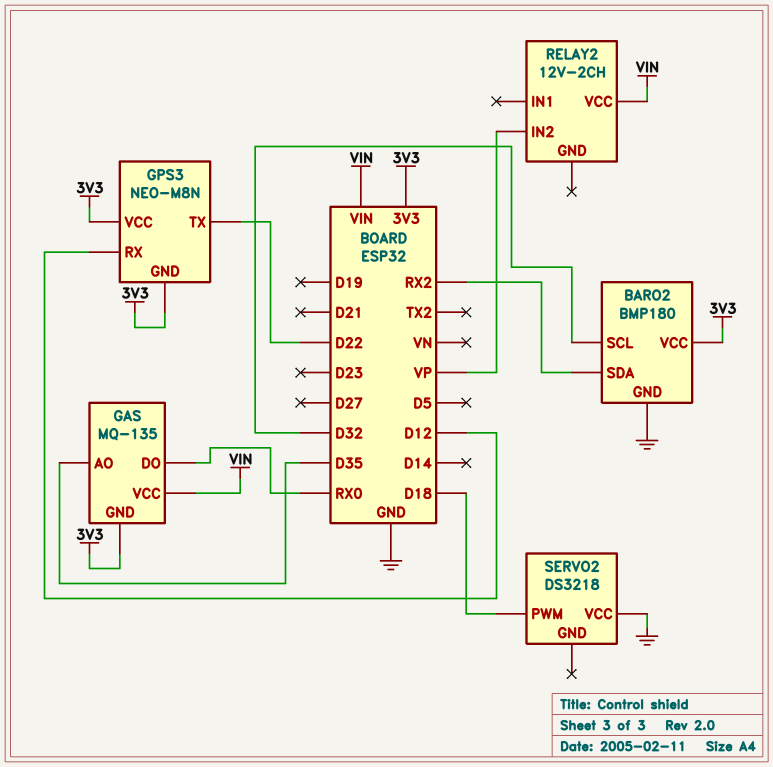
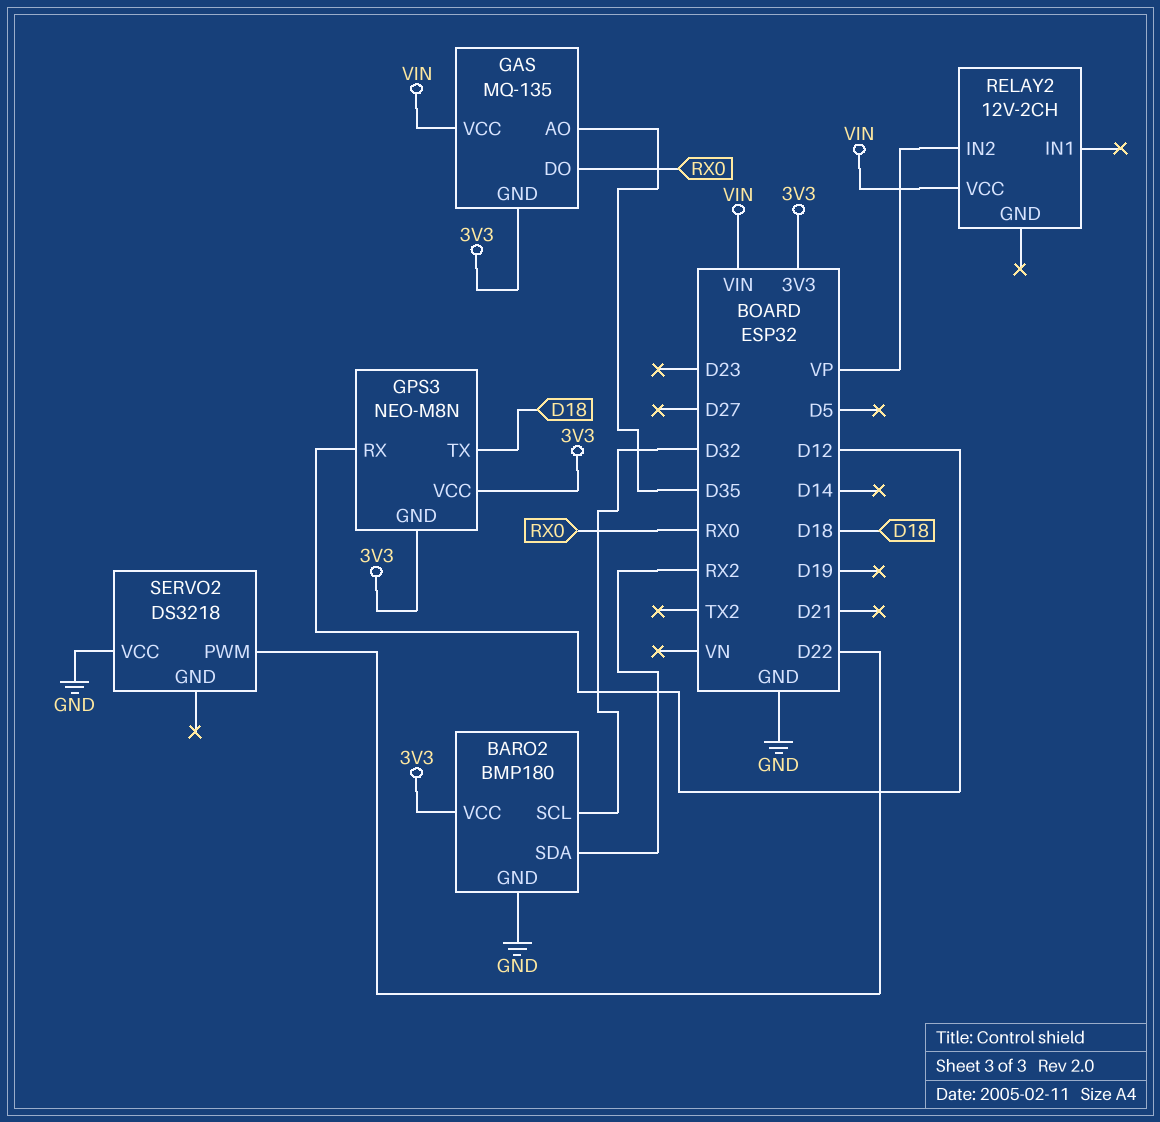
GPS3 pin TX: D22 -> D18
SERVO2 pin PWM: D18 -> D22

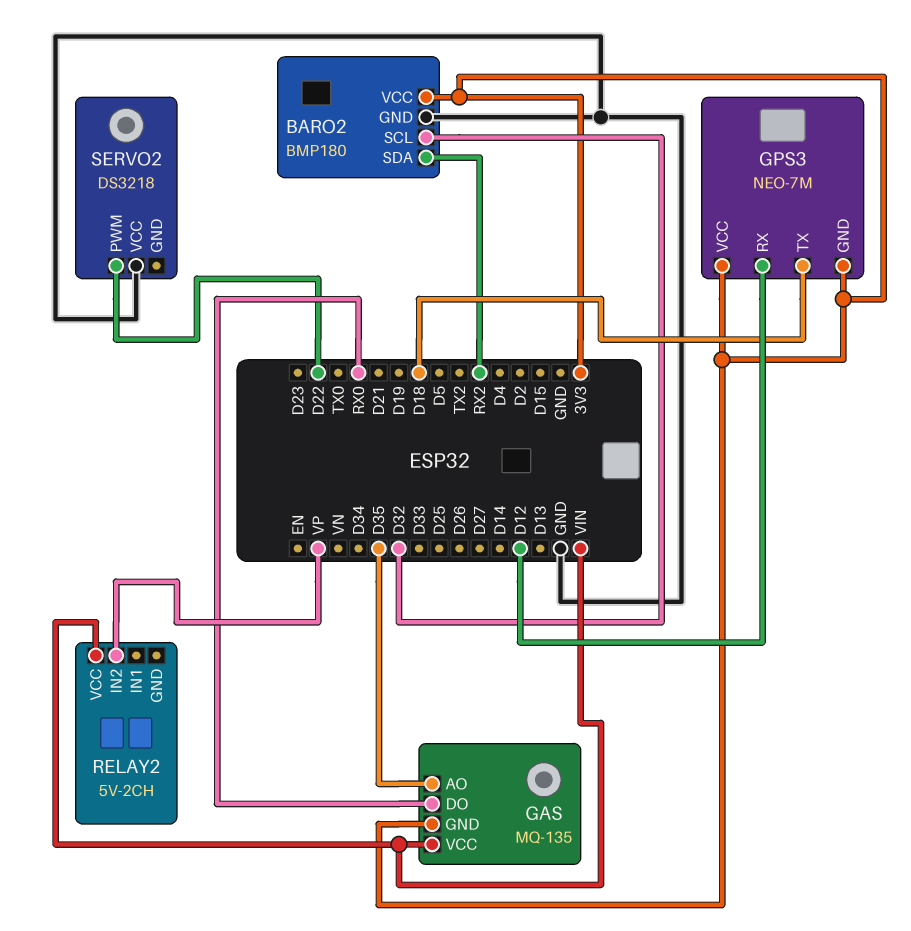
GPS3: NEO-M8N -> NEO-7M
RELAY2: 12V-2CH -> 5V-2CH

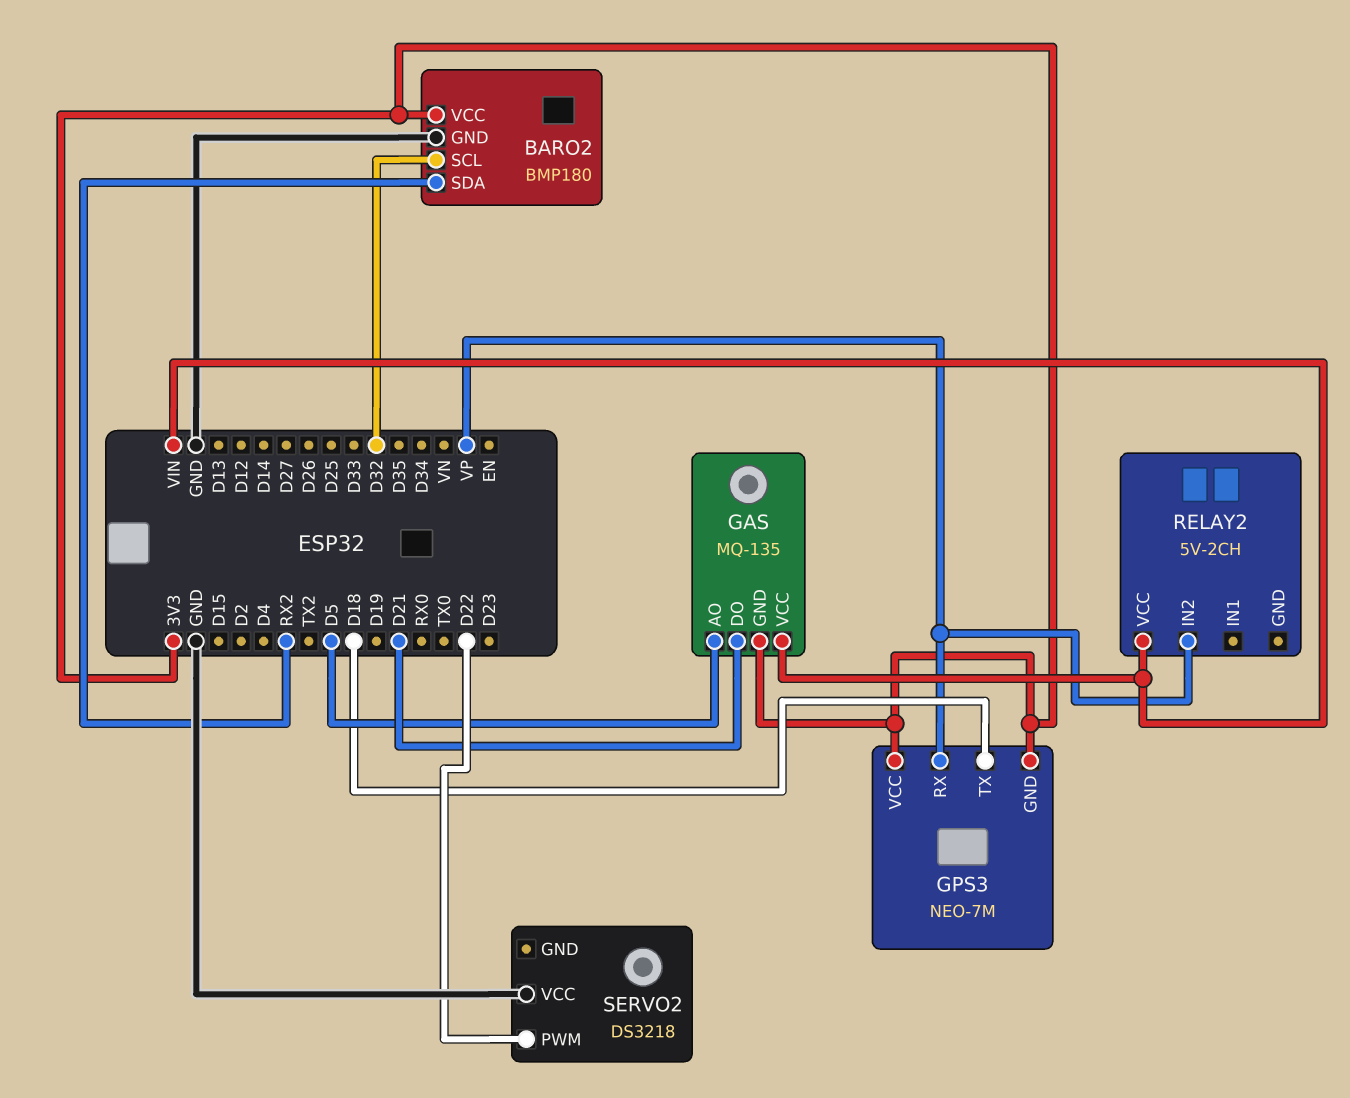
GAS pin AO: D35 -> D5
GAS pin DO: RX0 -> D21
GPS3 pin RX: D12 -> VP

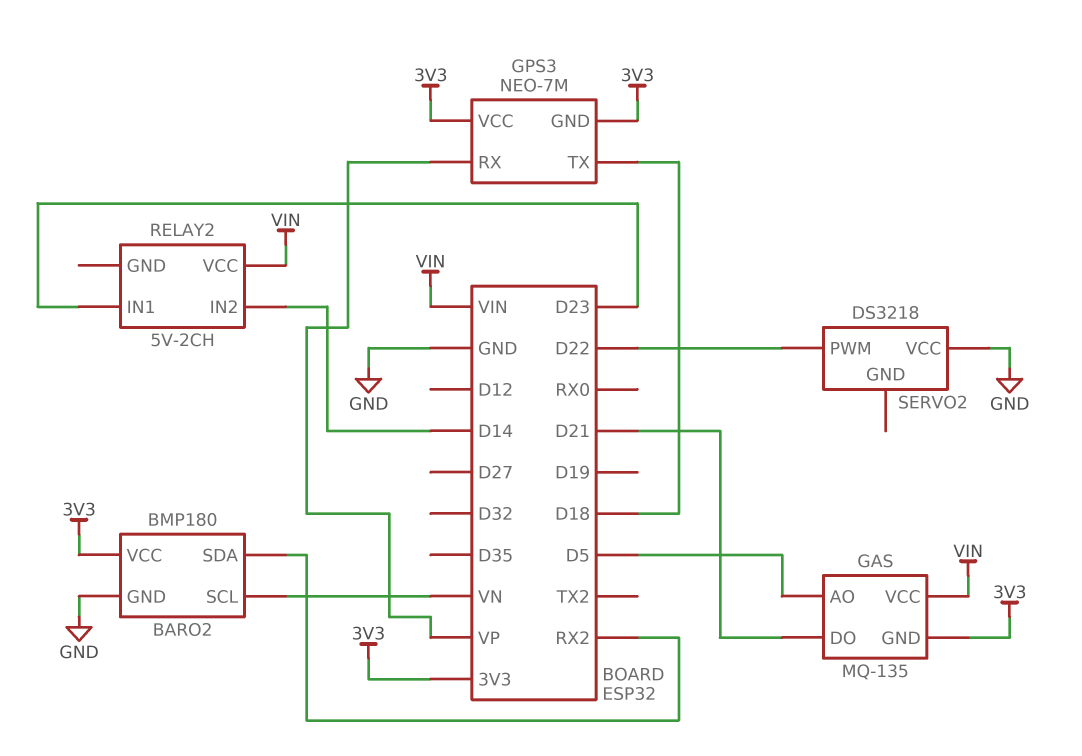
BARO2 pin SCL: D32 -> VN
RELAY2 pin IN1: none -> D23
RELAY2 pin IN2: VP -> D14

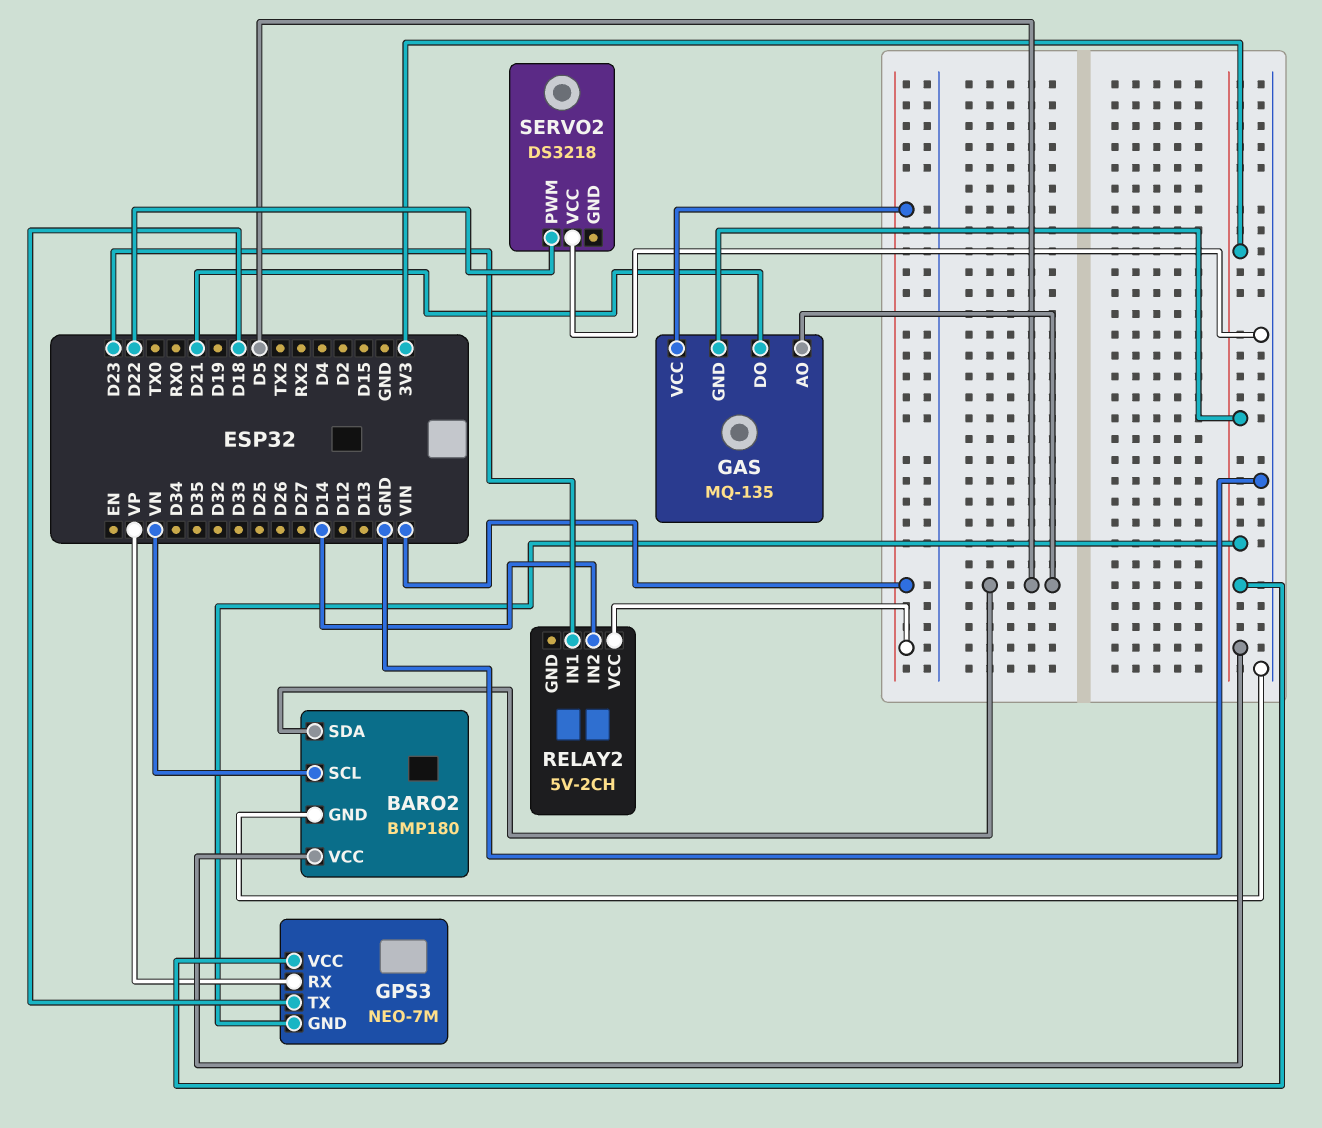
BARO2 pin SDA: RX2 -> D5

